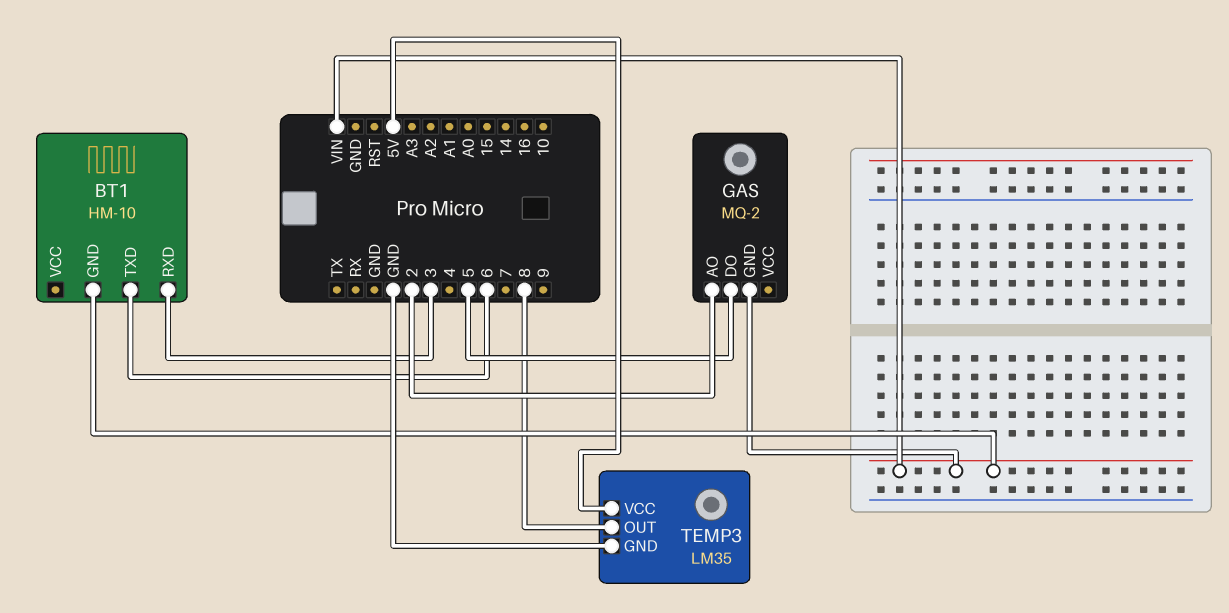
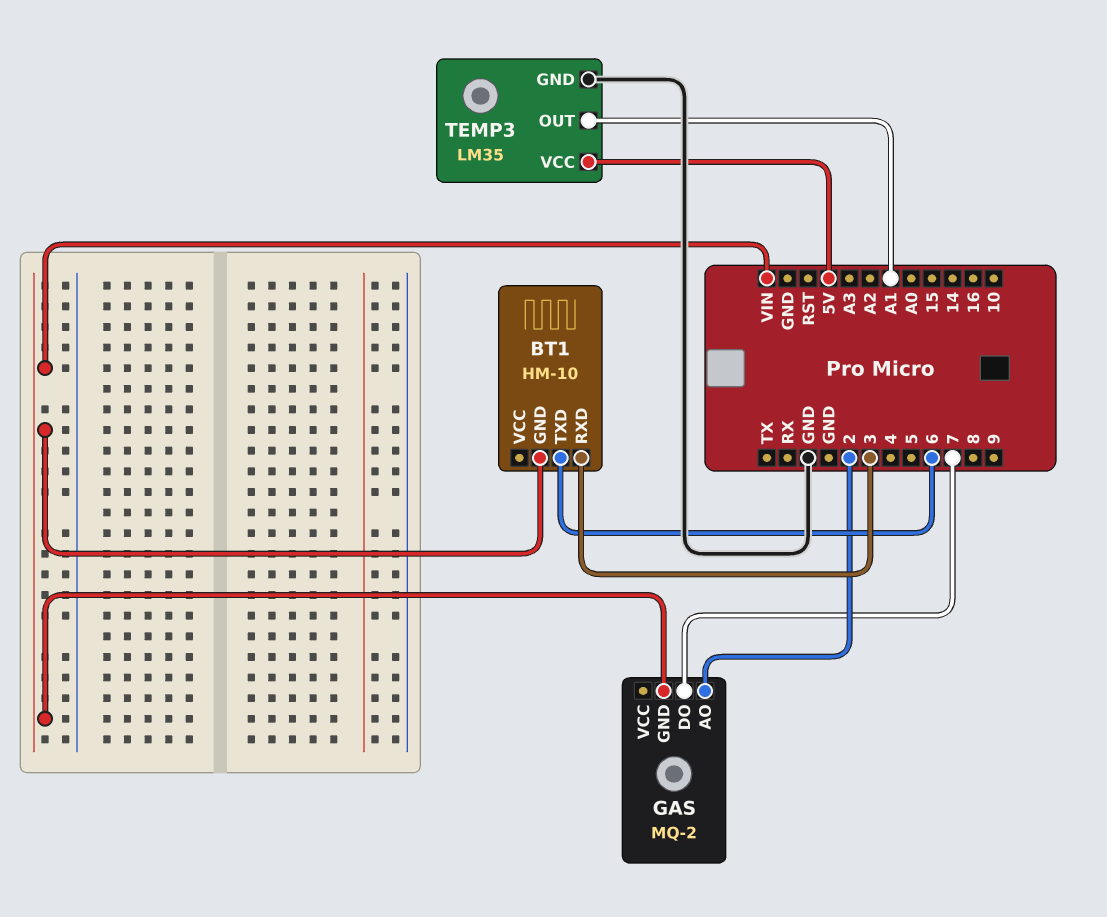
GAS pin DO: 5 -> 7
TEMP3 pin OUT: 8 -> A1

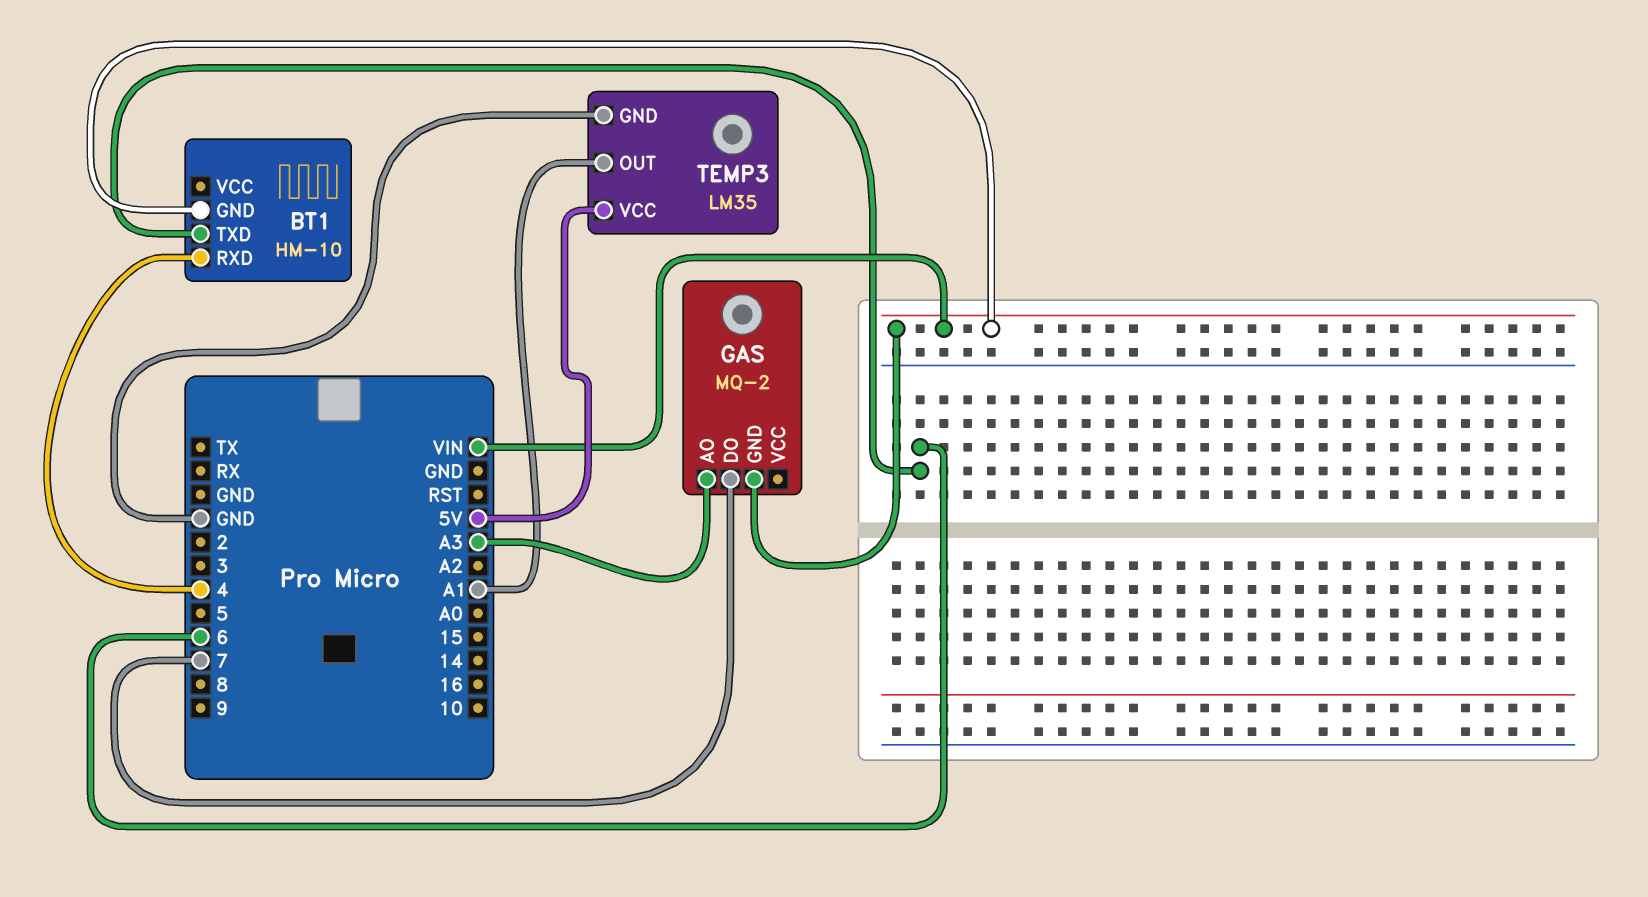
BT1 pin RXD: 3 -> 4
GAS pin AO: 2 -> A3

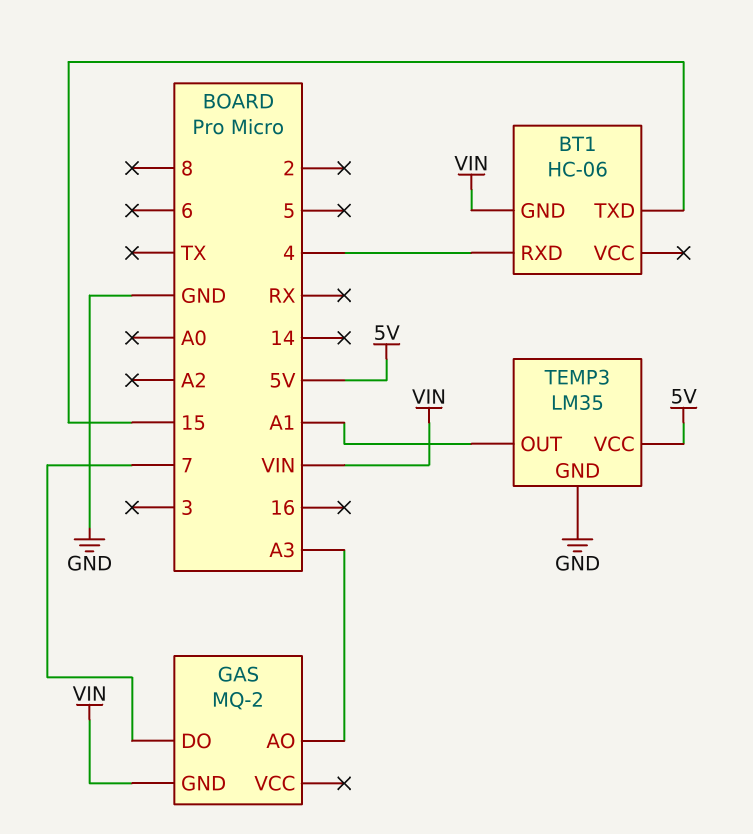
BT1: HM-10 -> HC-06
BT1 pin TXD: 6 -> 15

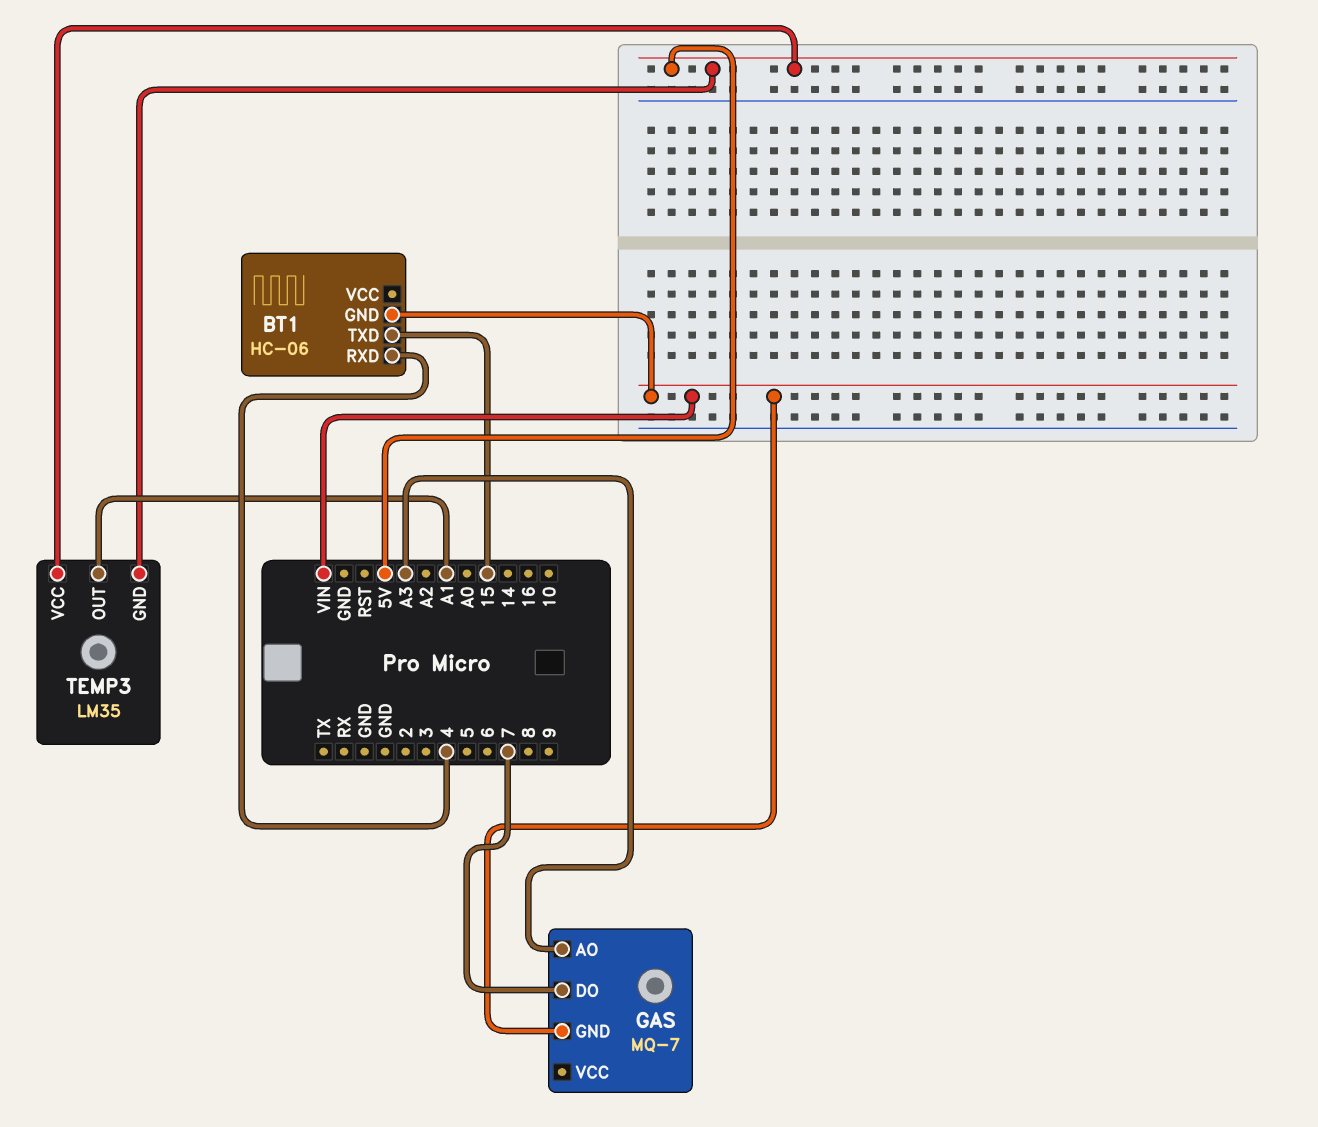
GAS: MQ-2 -> MQ-7
TEMP3 pin GND: GND -> 5V

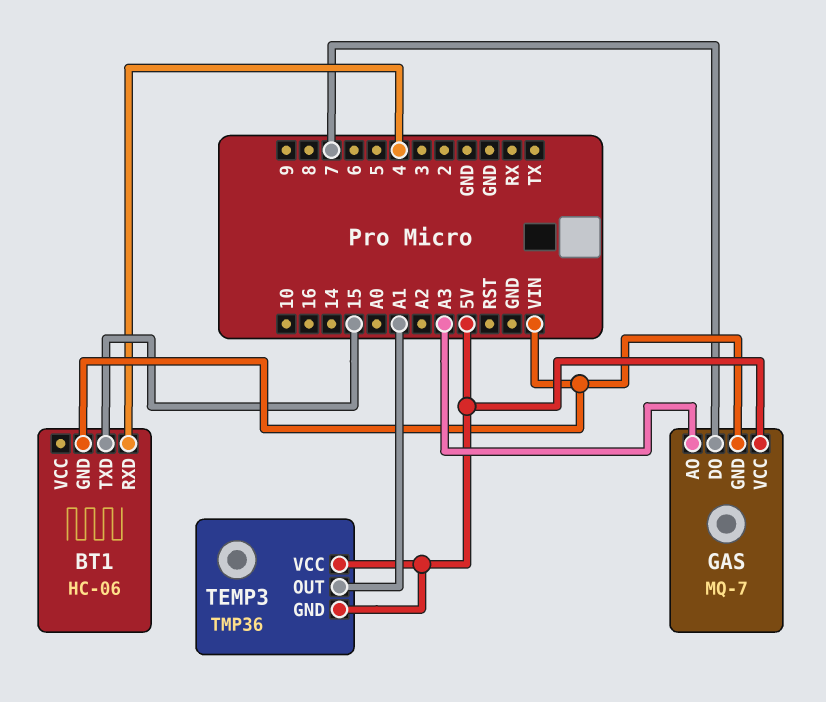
GAS pin VCC: none -> 5V
TEMP3: LM35 -> TMP36

